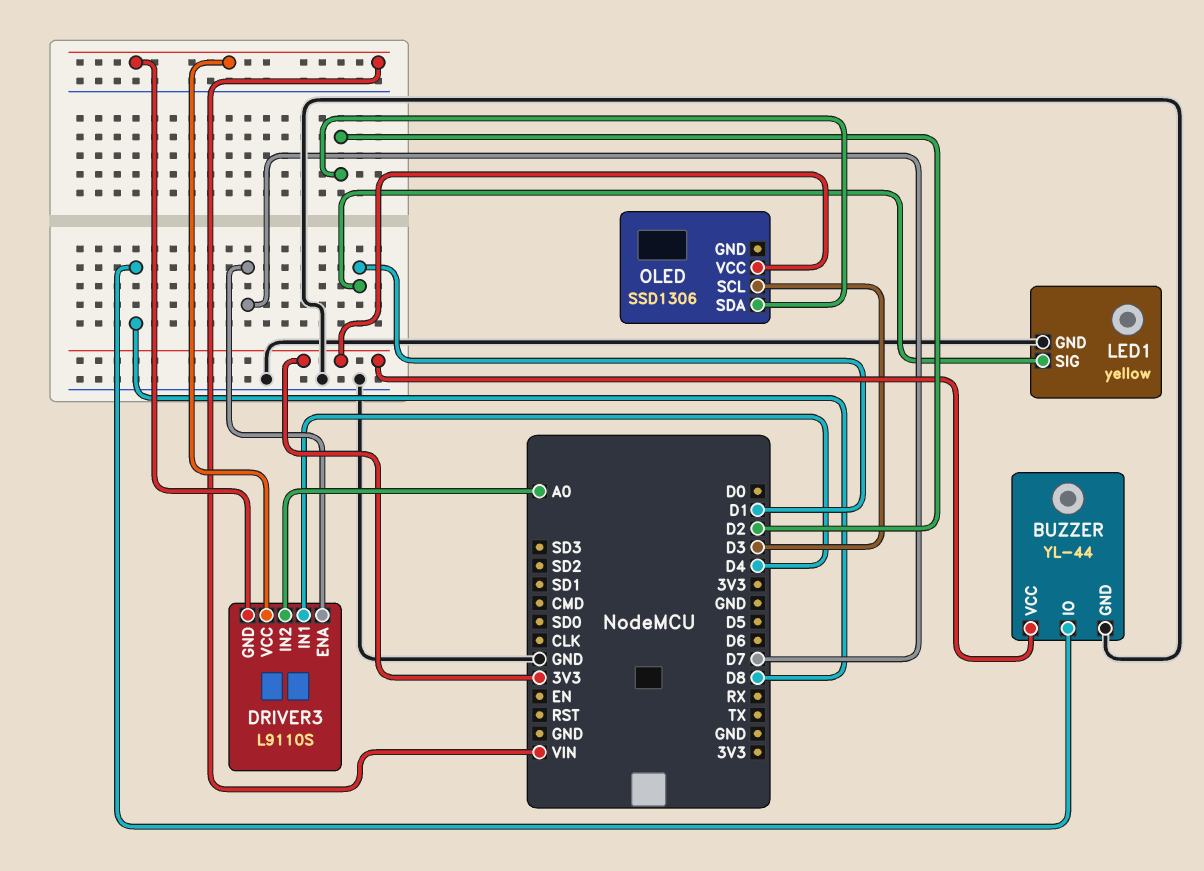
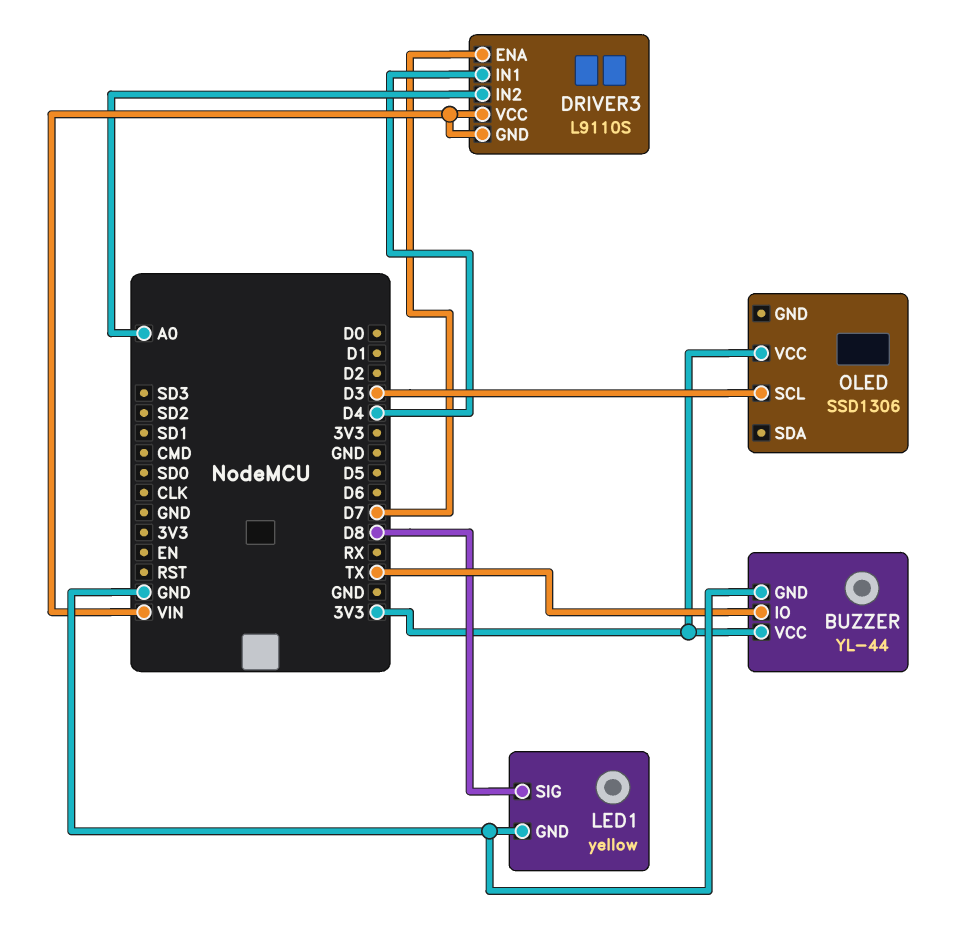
BUZZER pin IO: D8 -> TX
LED1 pin SIG: D1 -> D8
OLED pin SDA: D2 -> none

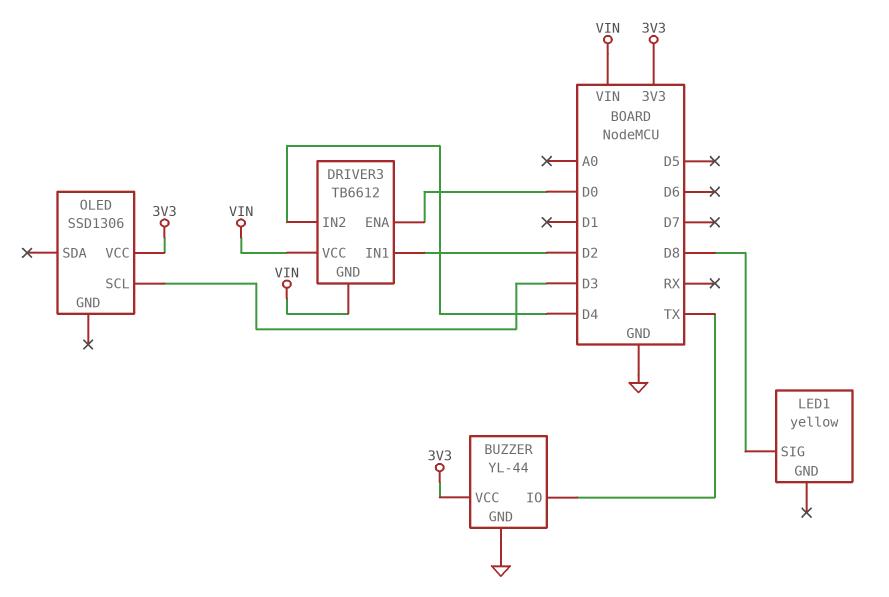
DRIVER3: L9110S -> TB6612
DRIVER3 pin ENA: D7 -> D0
DRIVER3 pin IN1: D4 -> D2
DRIVER3 pin IN2: A0 -> D4
LED1 pin GND: GND -> none

